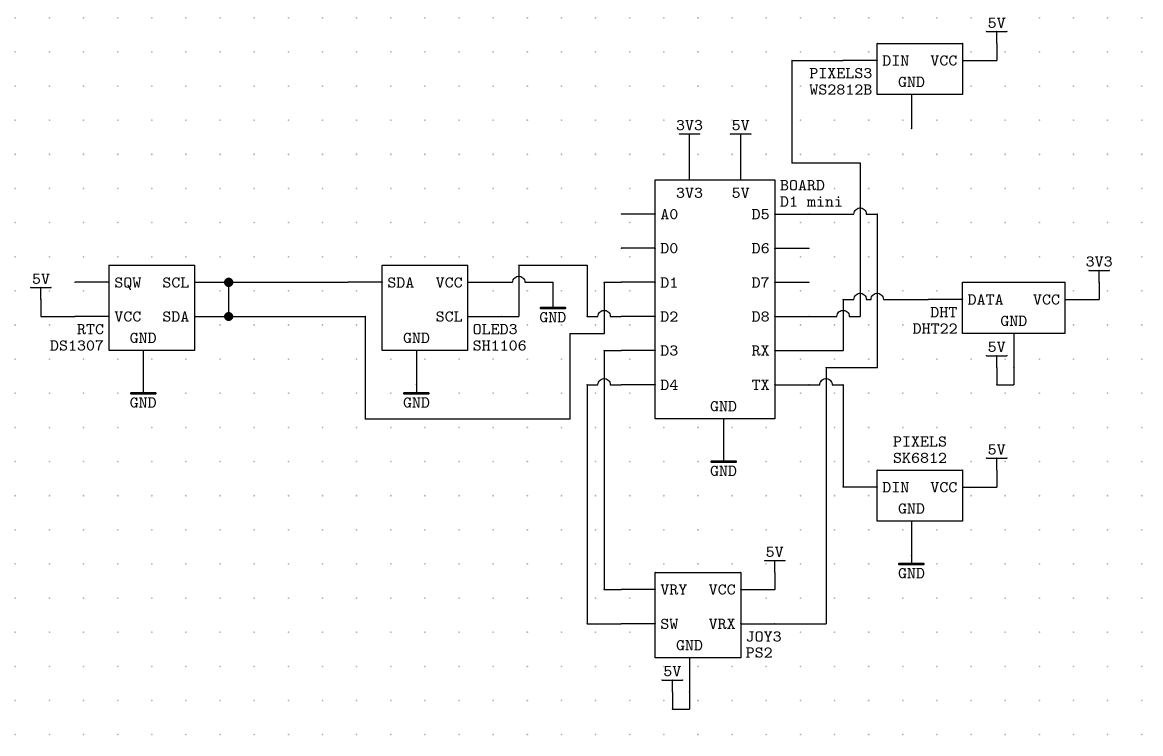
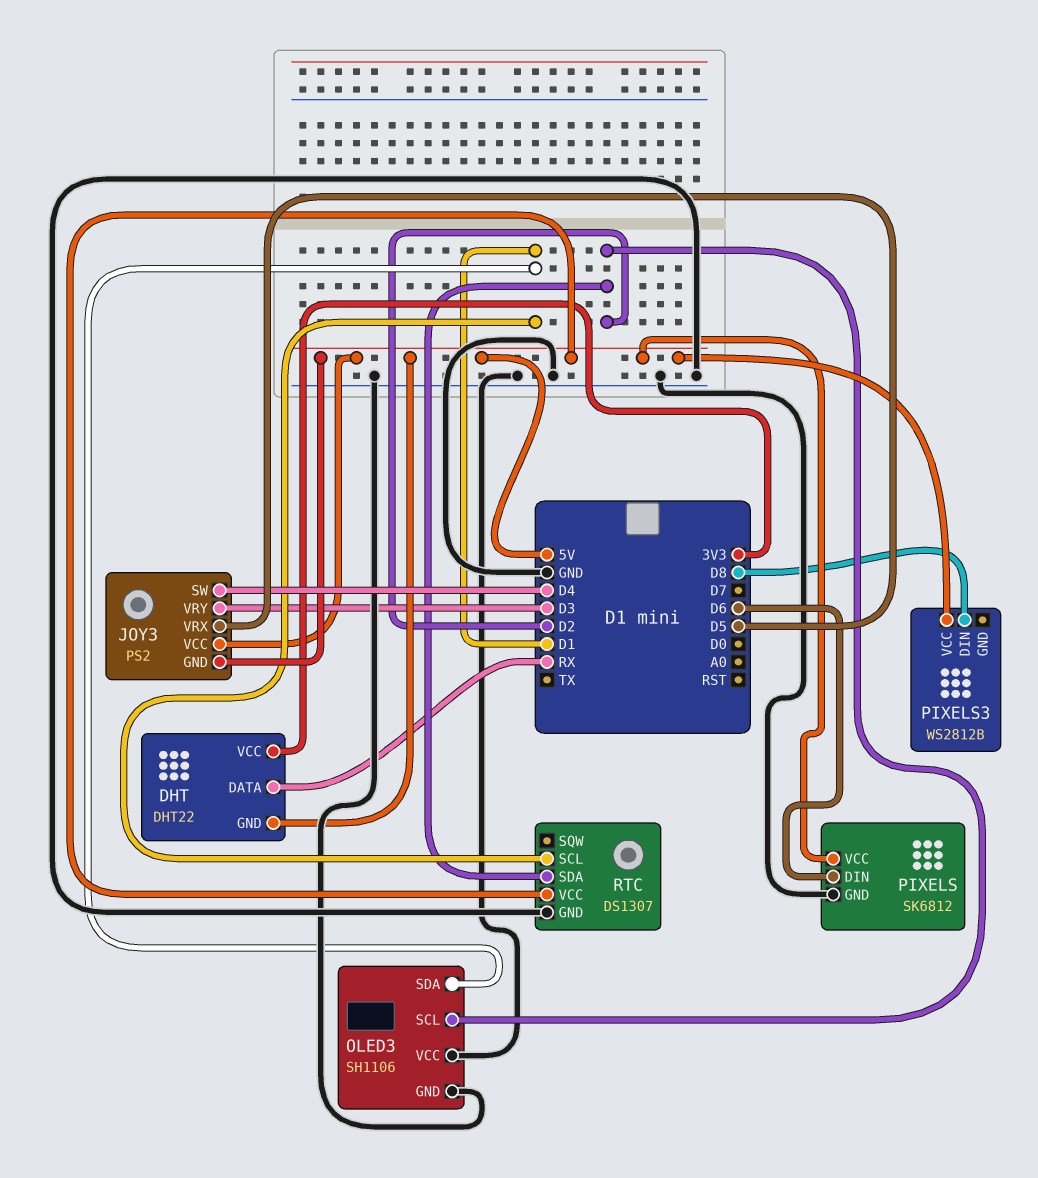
PIXELS pin DIN: TX -> D6
RTC pin SDA: D1 -> D2

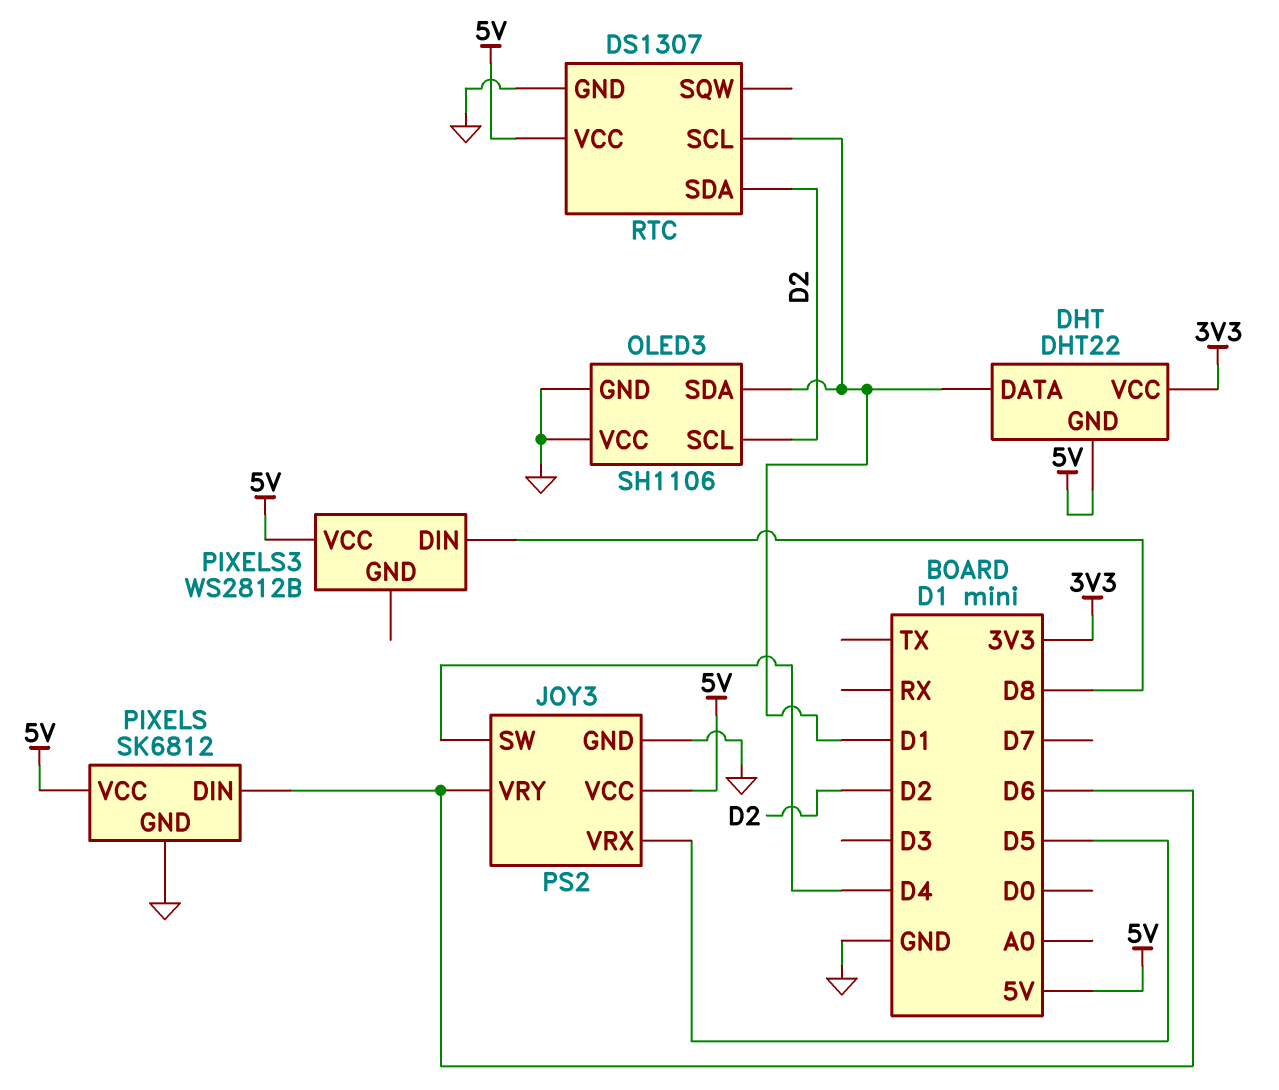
DHT pin DATA: RX -> D1
JOY3 pin GND: 5V -> GND
JOY3 pin VRY: D3 -> D6

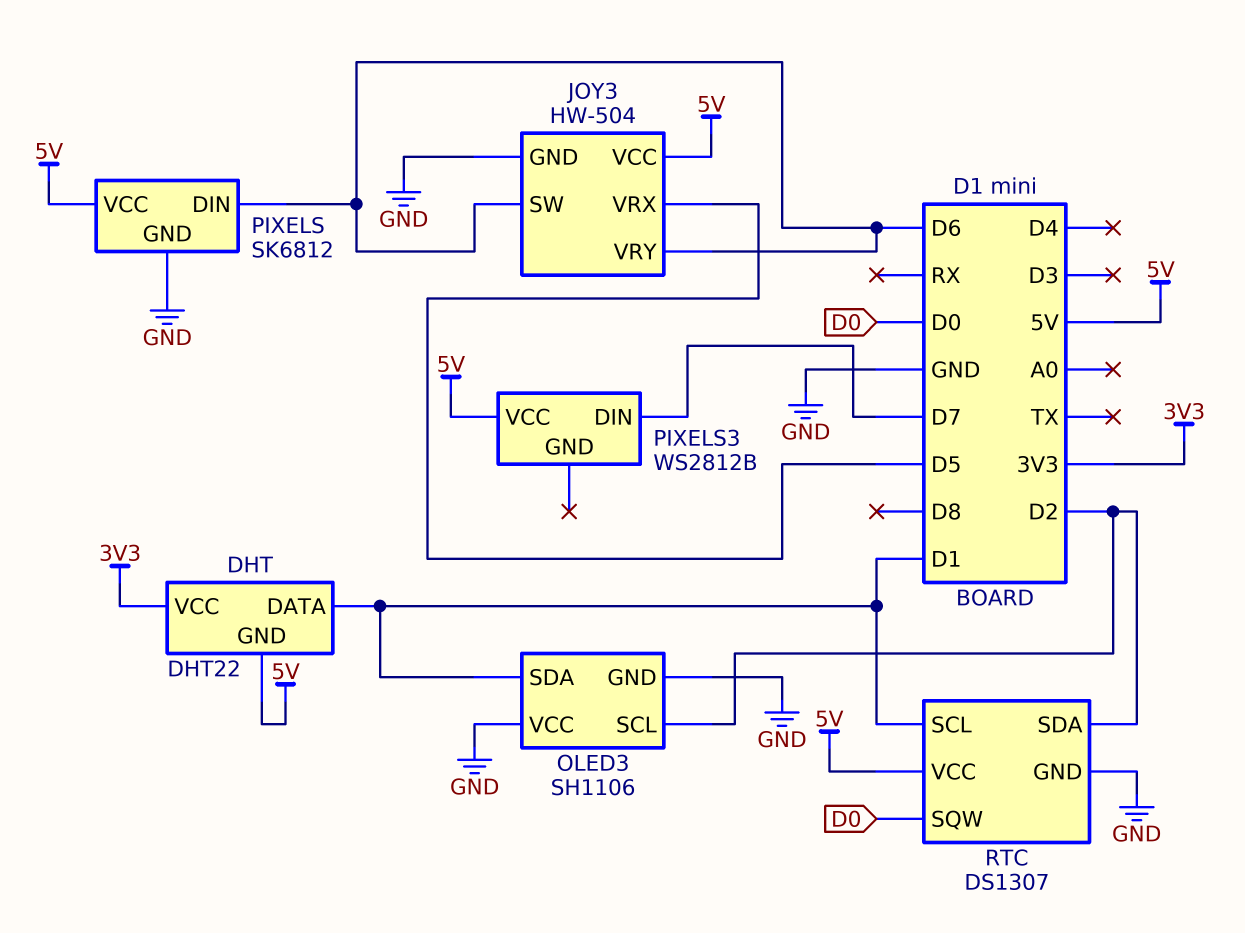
JOY3: PS2 -> HW-504
JOY3 pin SW: D4 -> D6
PIXELS3 pin DIN: D8 -> D7
RTC pin SQW: none -> D0

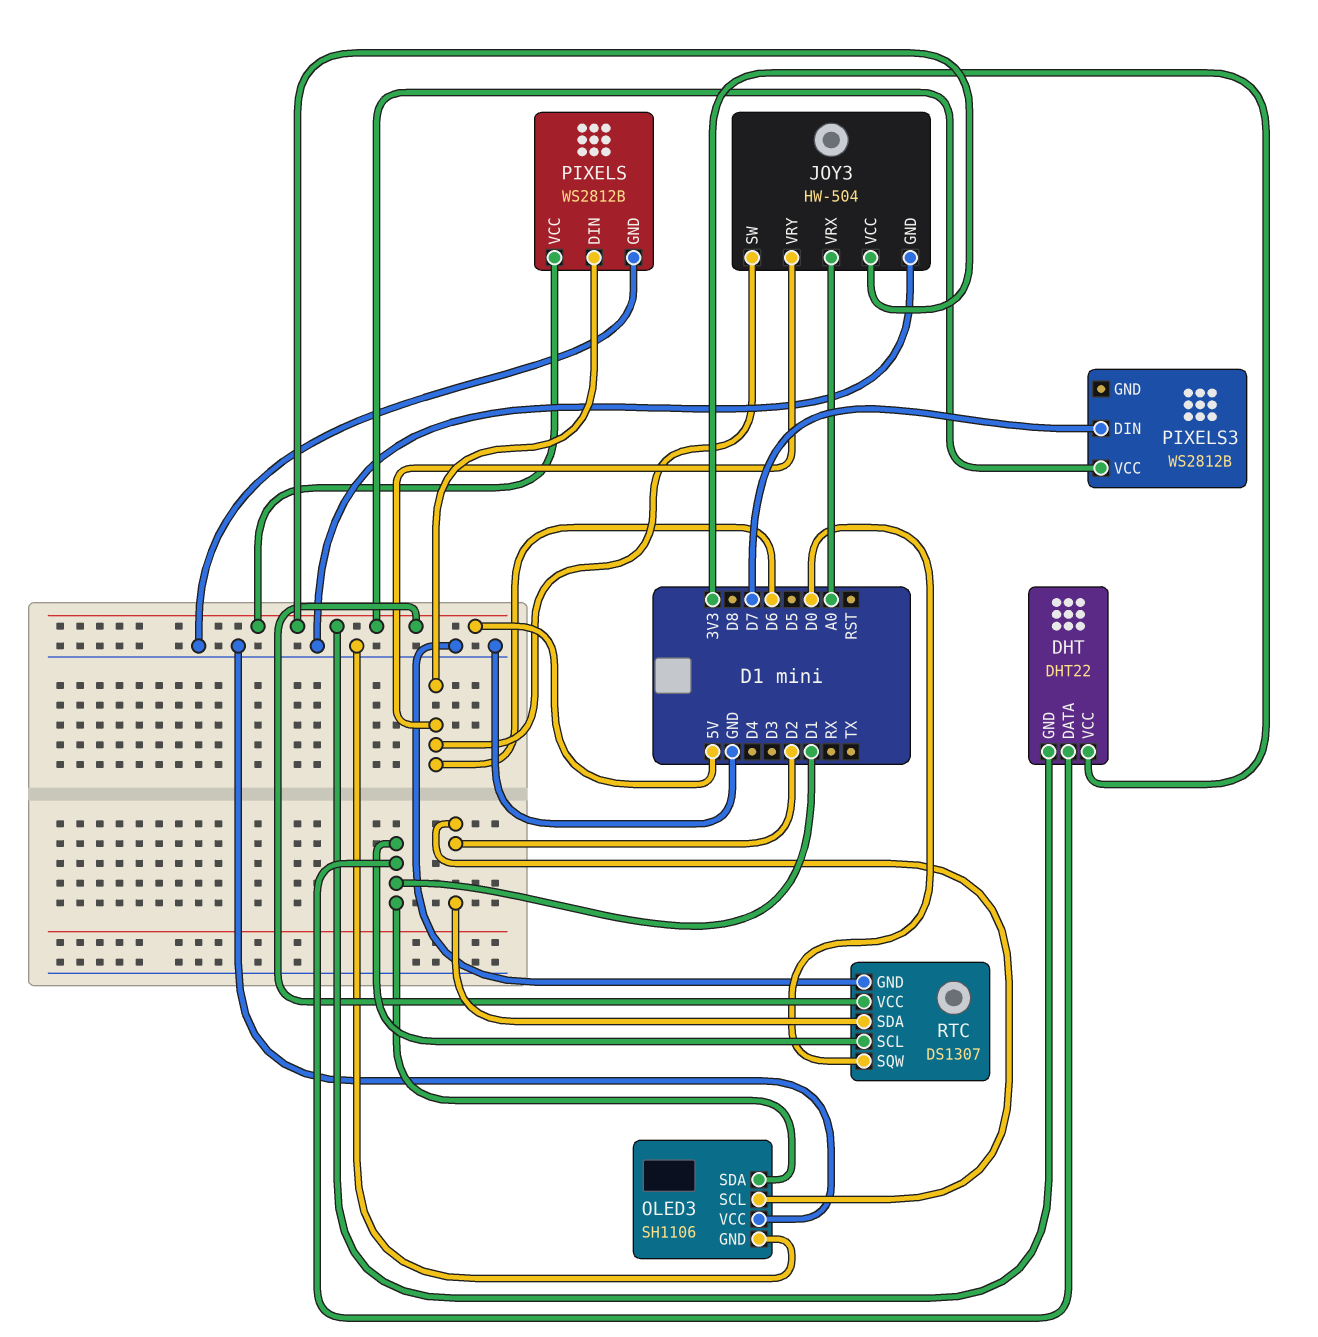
JOY3 pin VRX: D5 -> A0
PIXELS: SK6812 -> WS2812B

